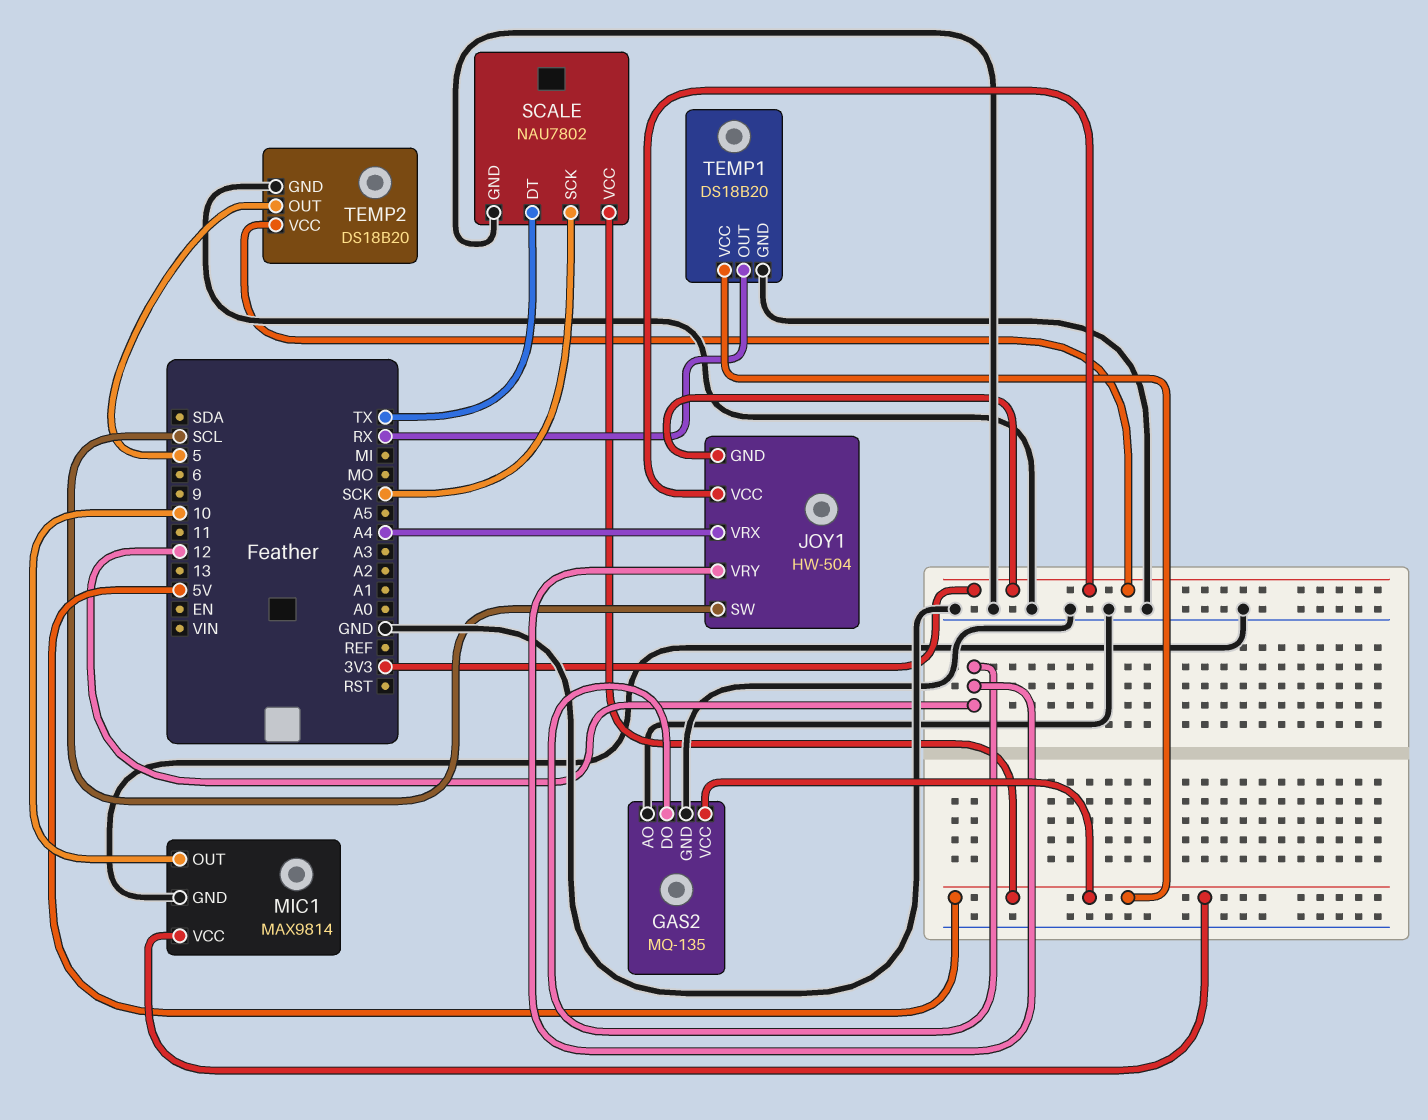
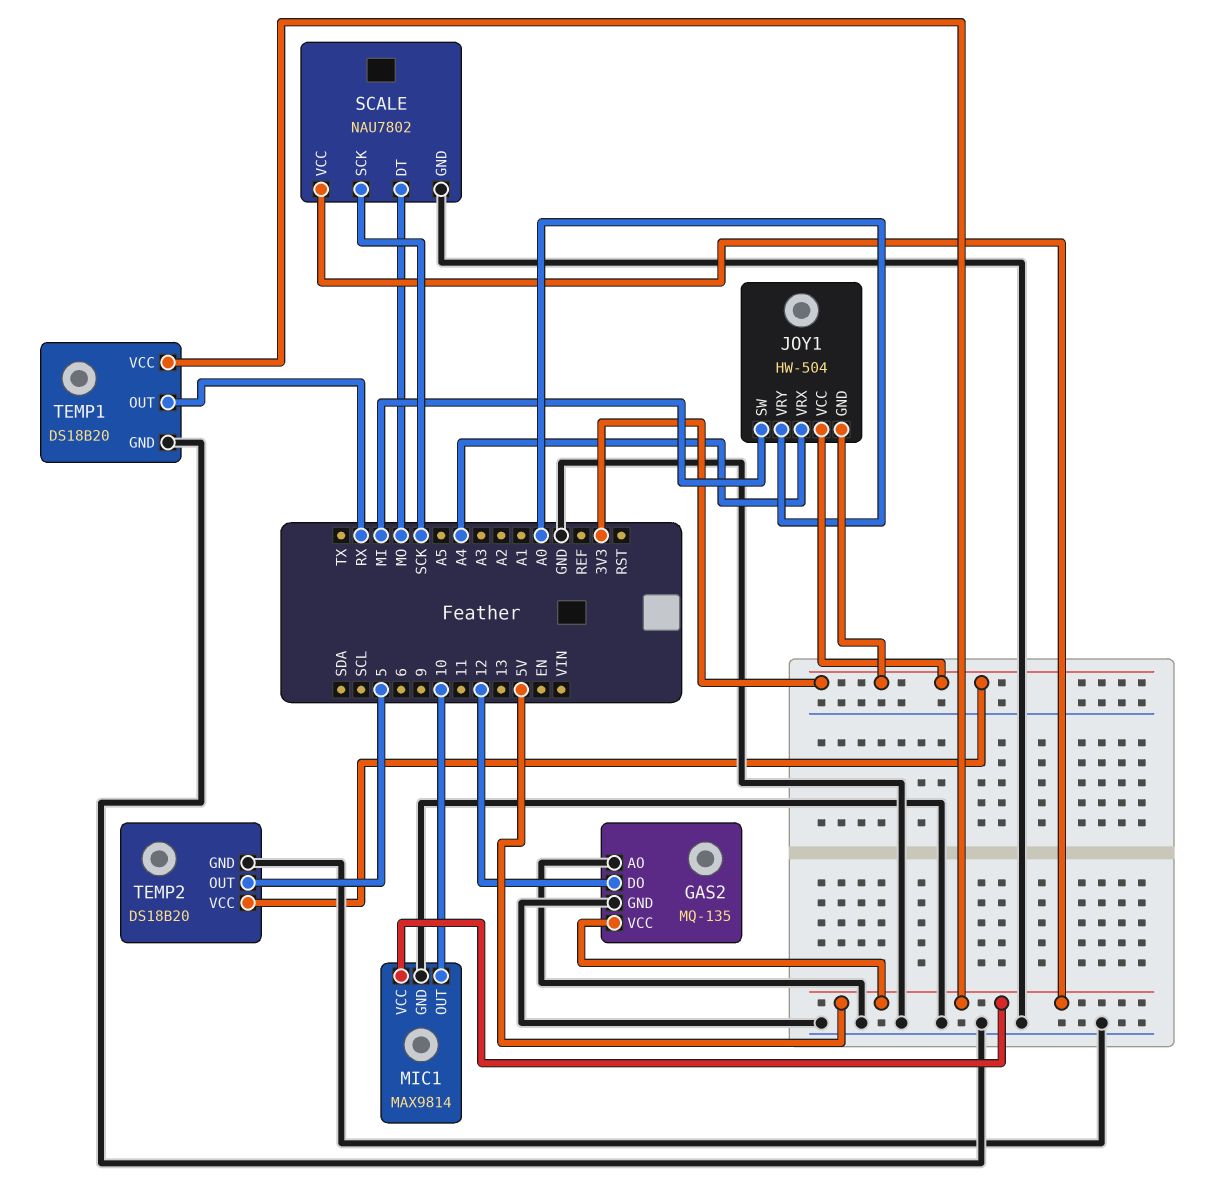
JOY1 pin SW: SCL -> MI
JOY1 pin VRY: 12 -> A0
SCALE pin DT: TX -> MO

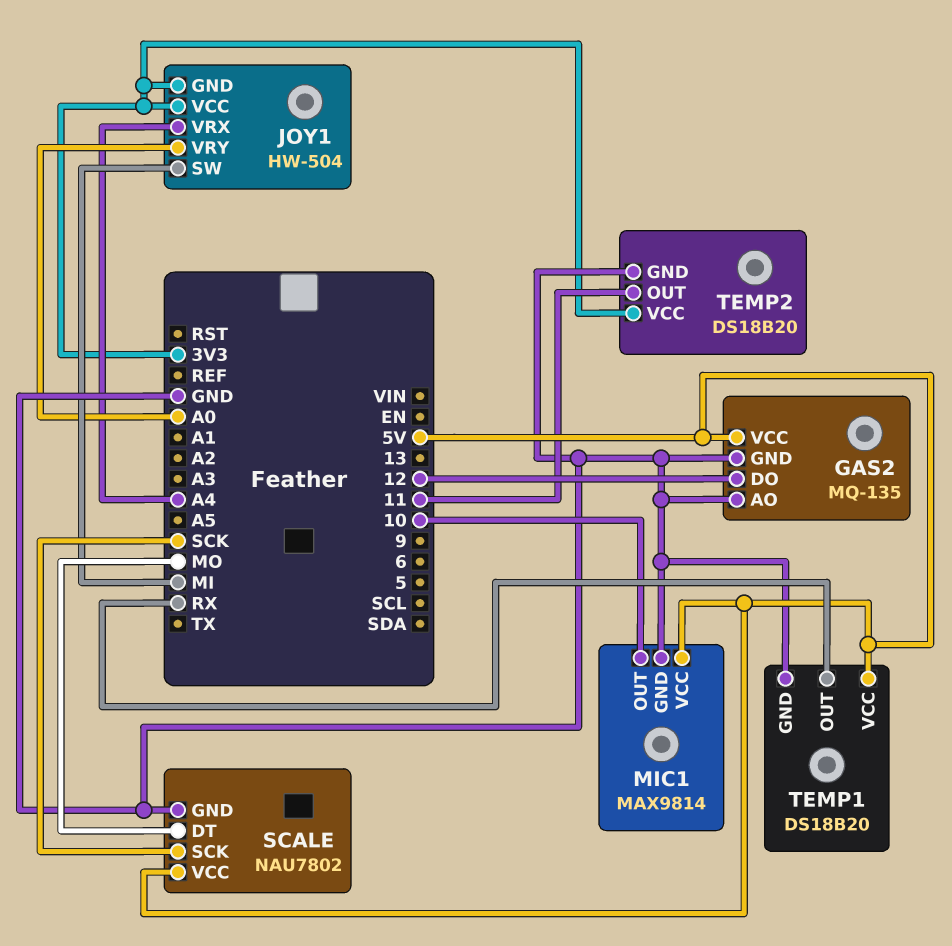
TEMP2 pin OUT: 5 -> 11

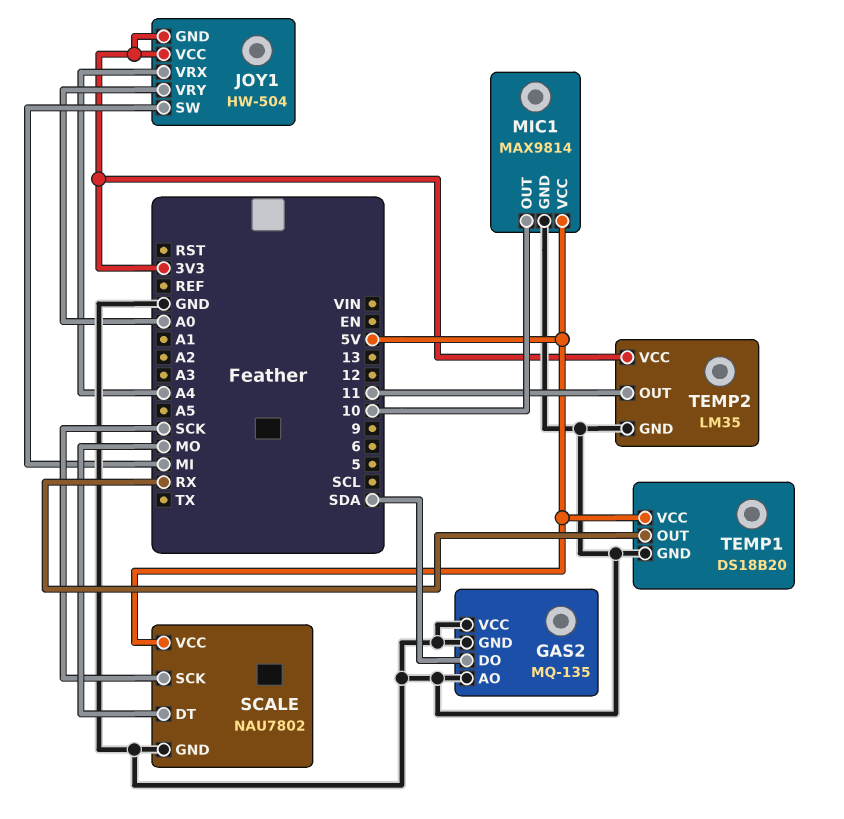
GAS2 pin DO: 12 -> SDA
GAS2 pin VCC: 5V -> GND
TEMP2: DS18B20 -> LM35

